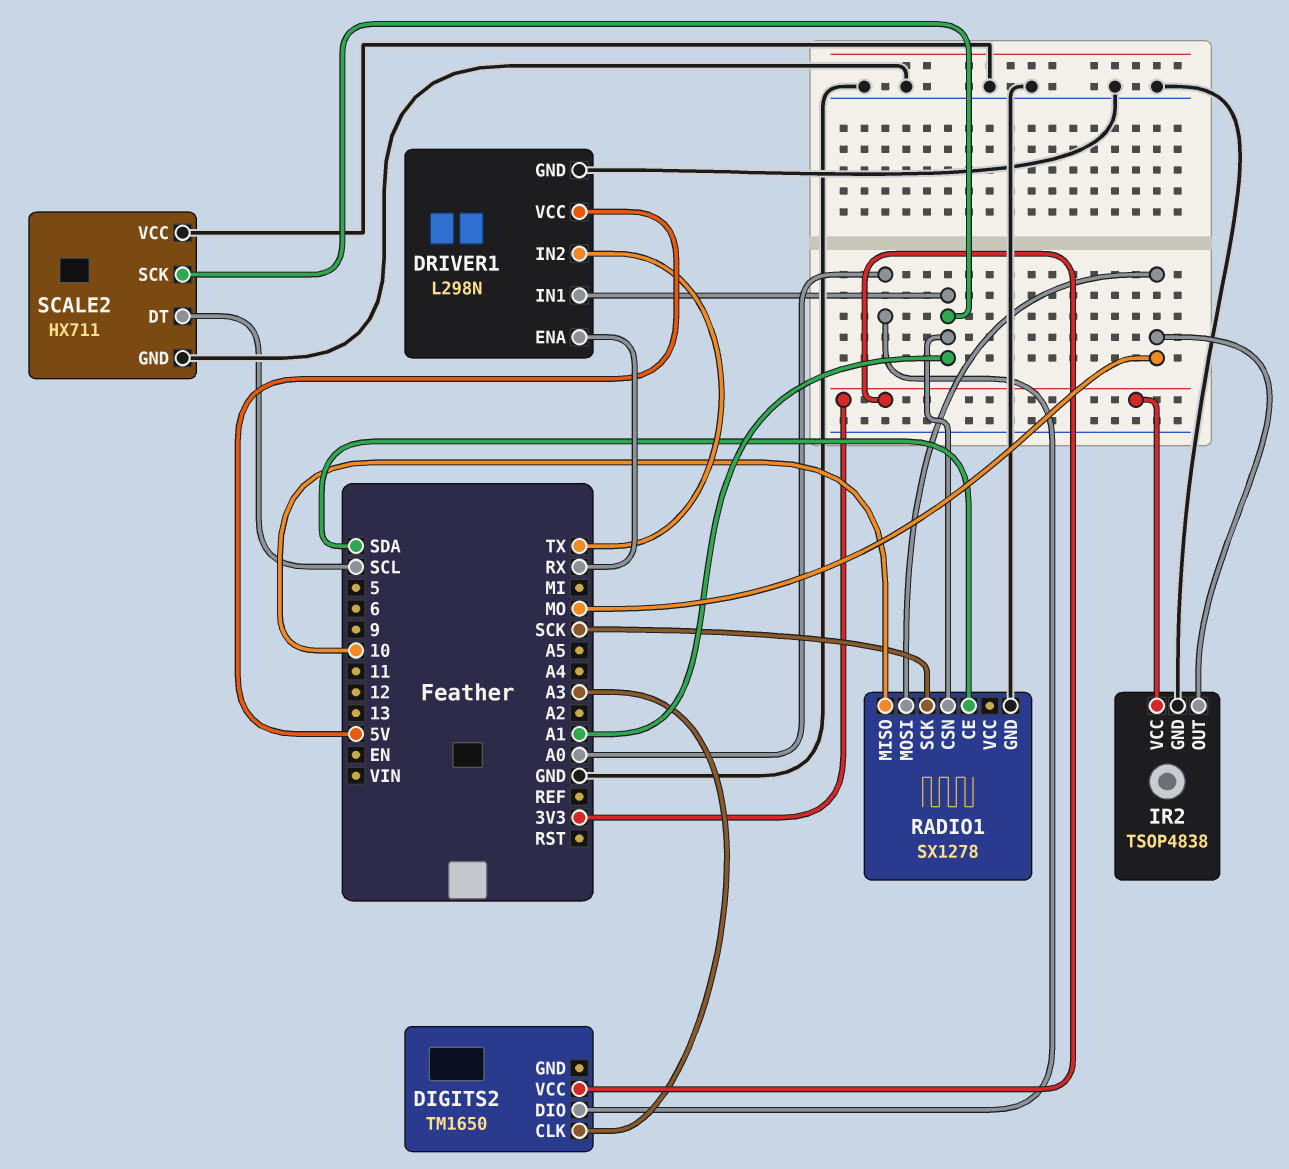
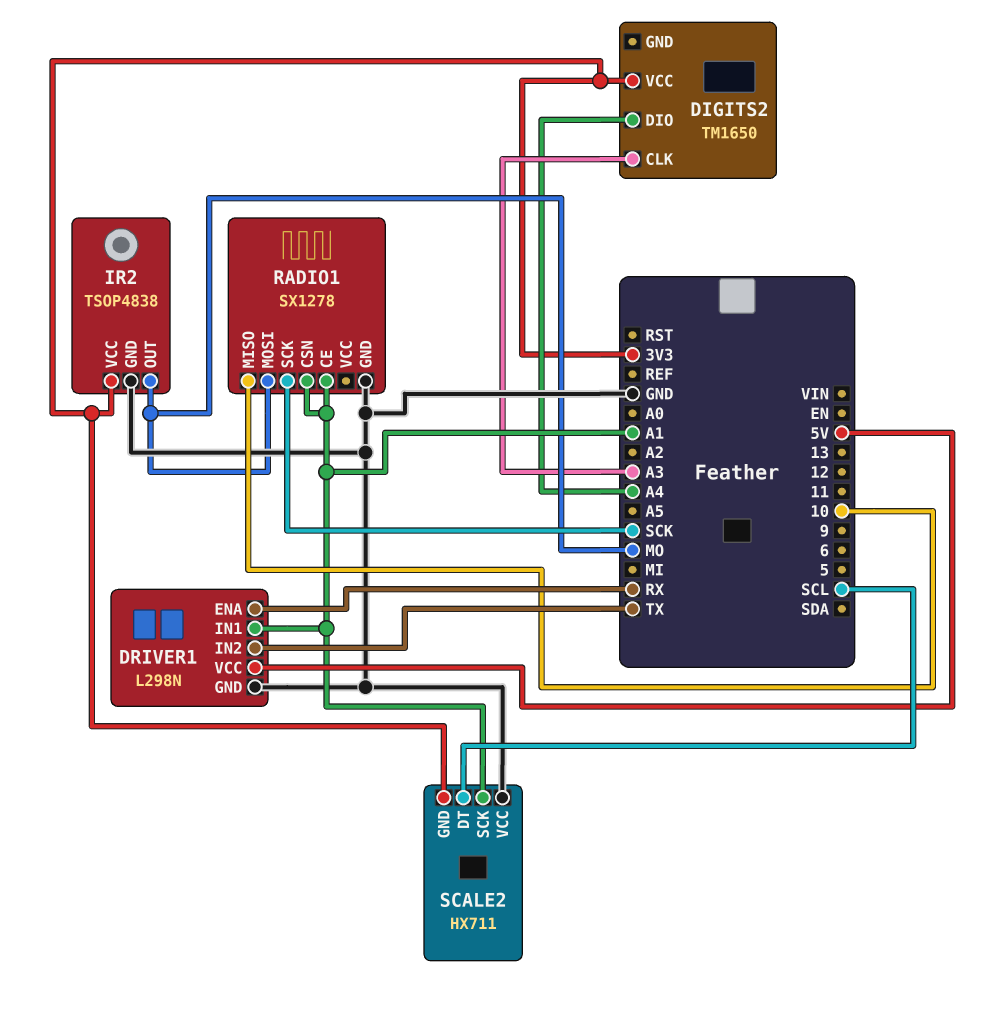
DIGITS2 pin DIO: A0 -> A4
RADIO1 pin CE: SDA -> A1
SCALE2 pin GND: GND -> 3V3

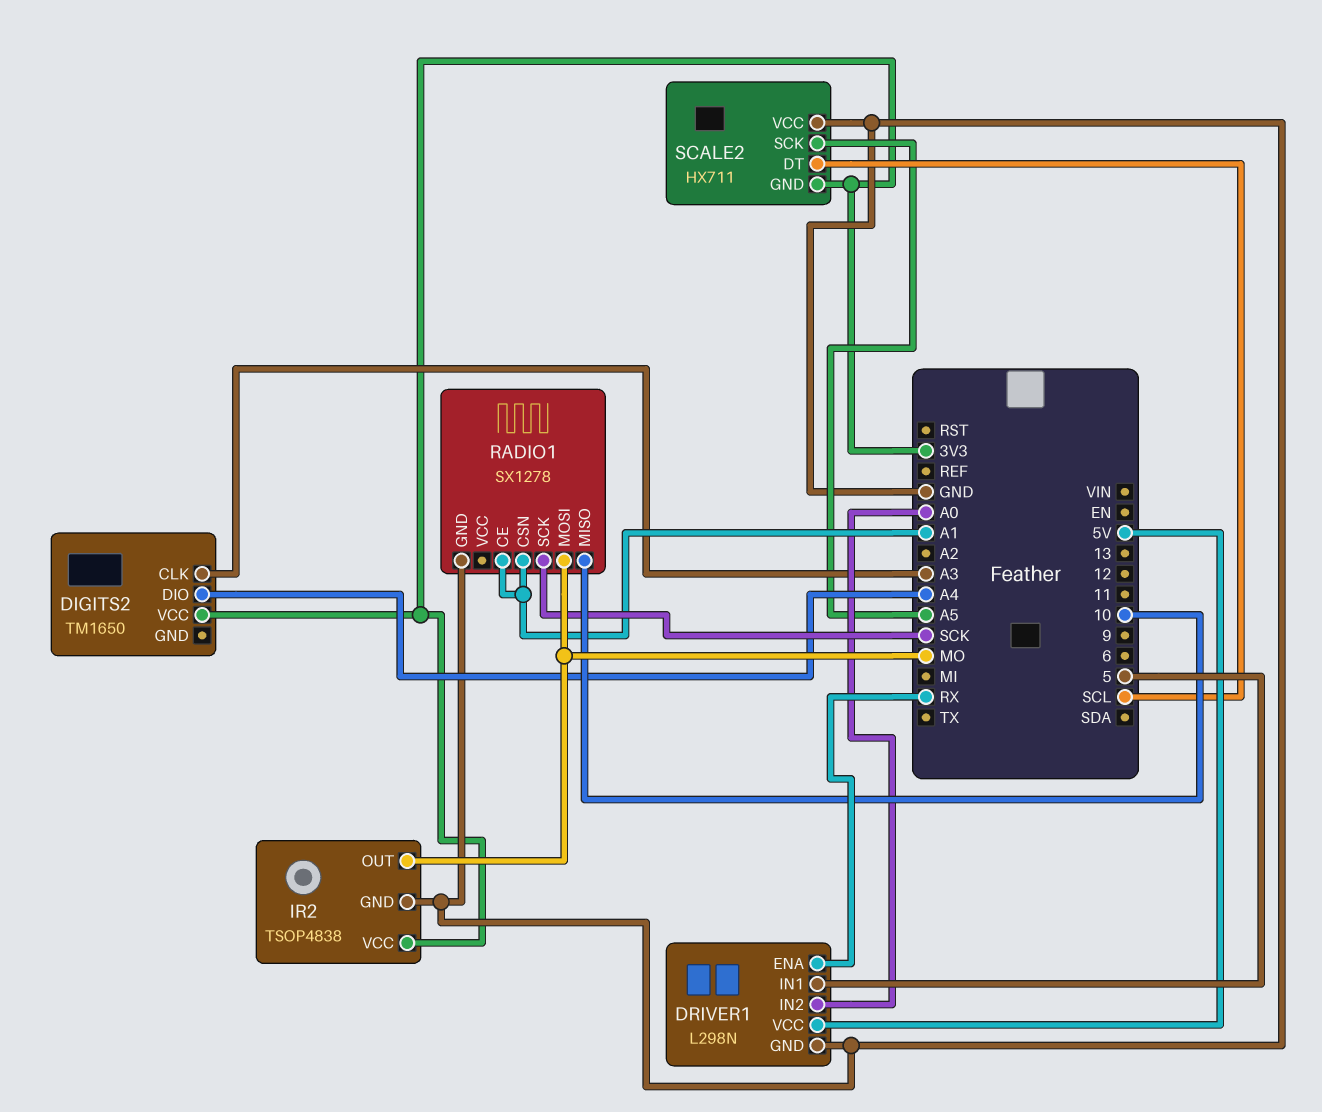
DRIVER1 pin IN1: A1 -> 5
DRIVER1 pin IN2: TX -> A0
SCALE2 pin SCK: A1 -> A5

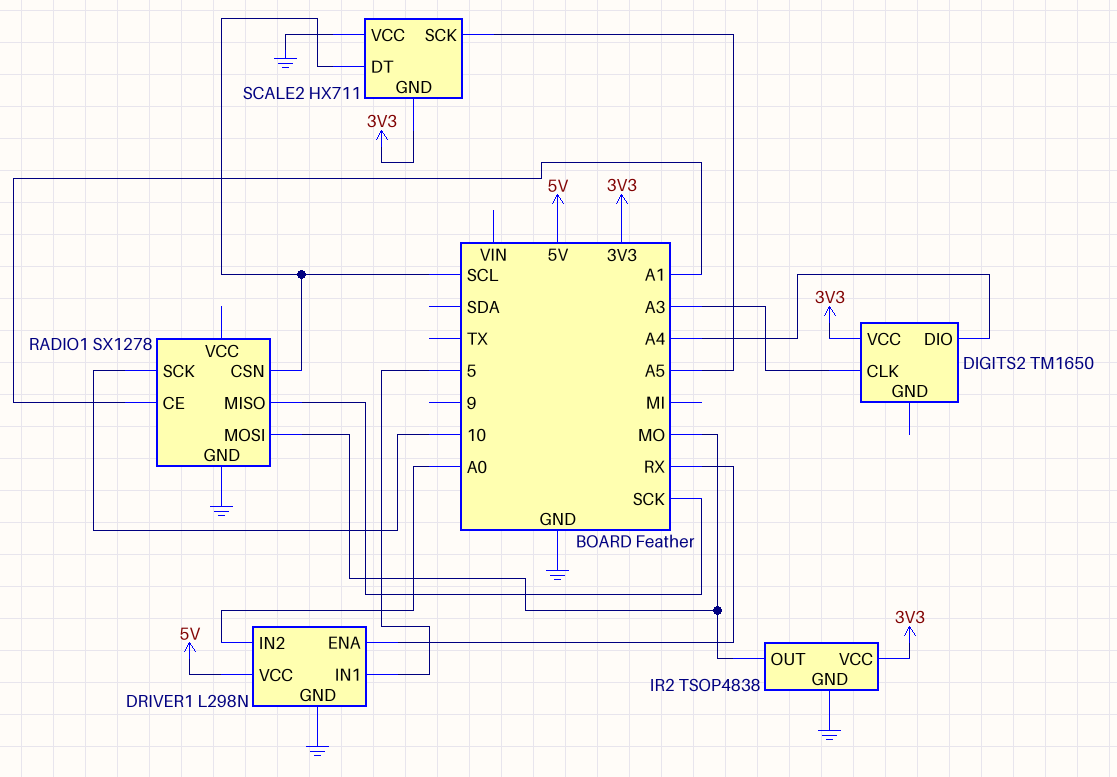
RADIO1 pin CSN: A1 -> SCL
RADIO1 pin MISO: 10 -> SCK
RADIO1 pin SCK: SCK -> 10

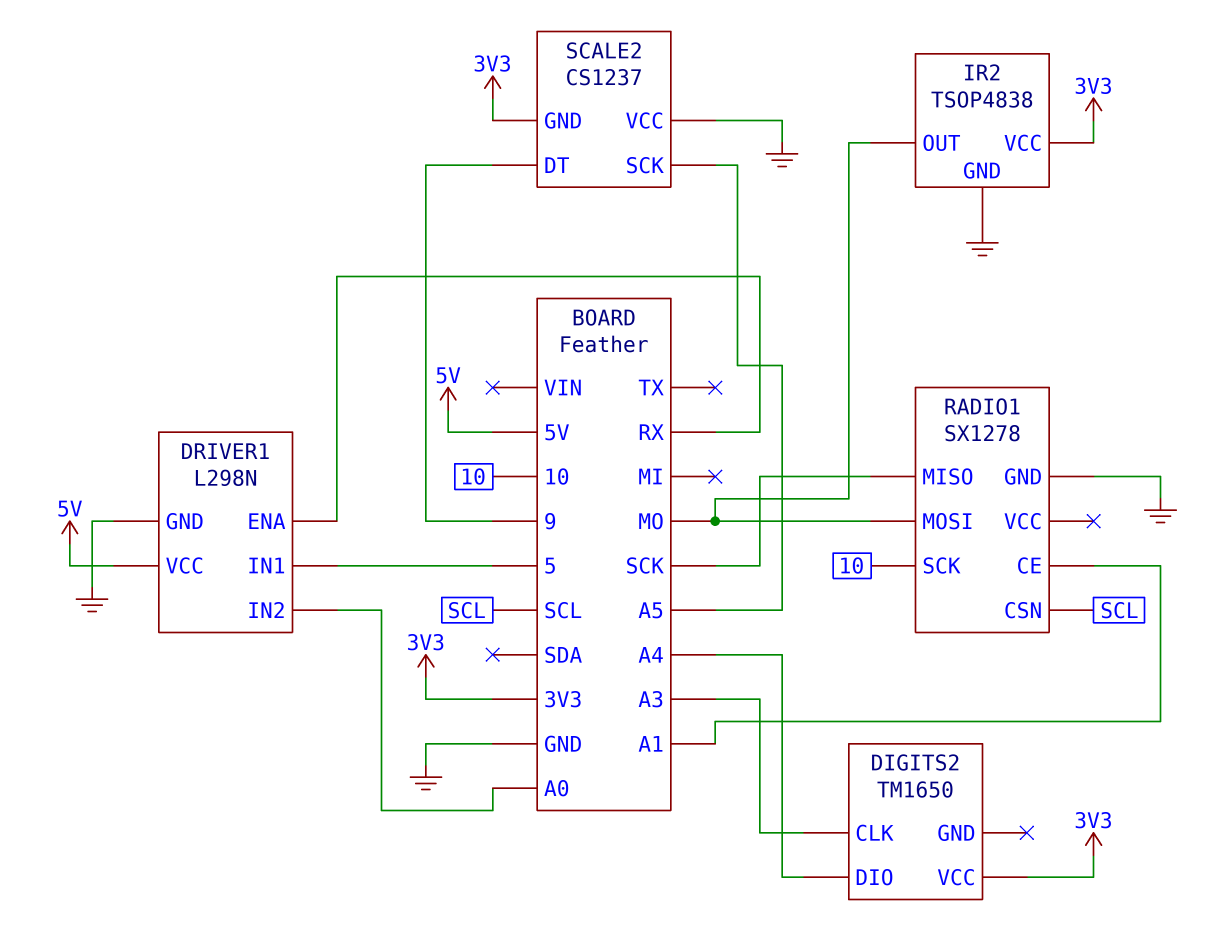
SCALE2: HX711 -> CS1237
SCALE2 pin DT: SCL -> 9

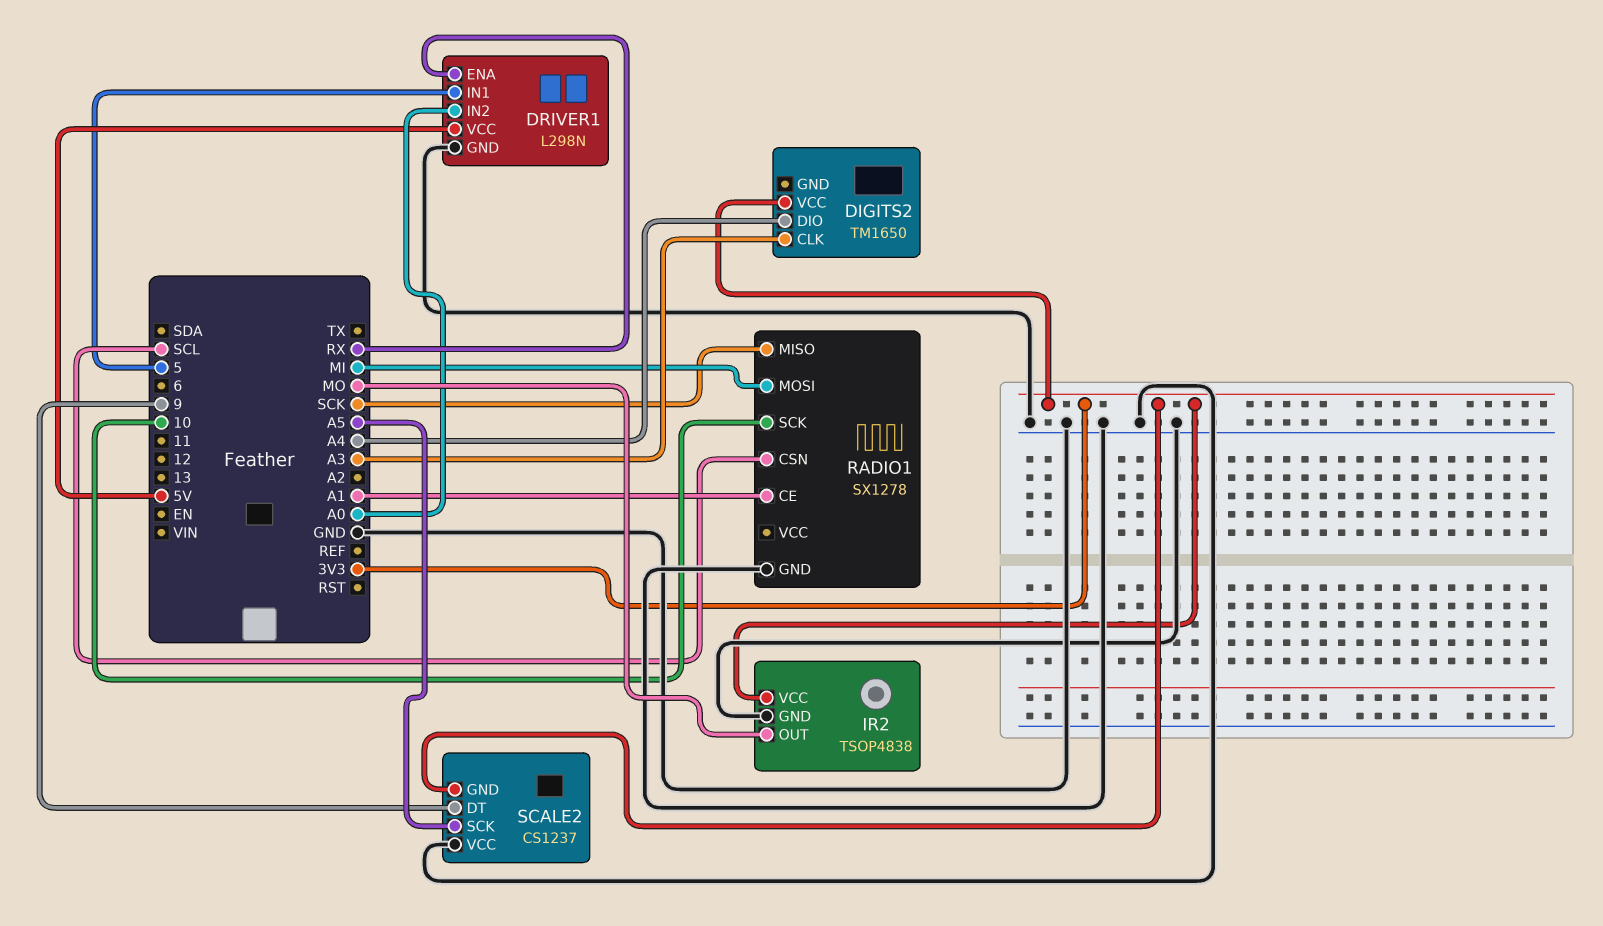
RADIO1 pin MOSI: MO -> MI

